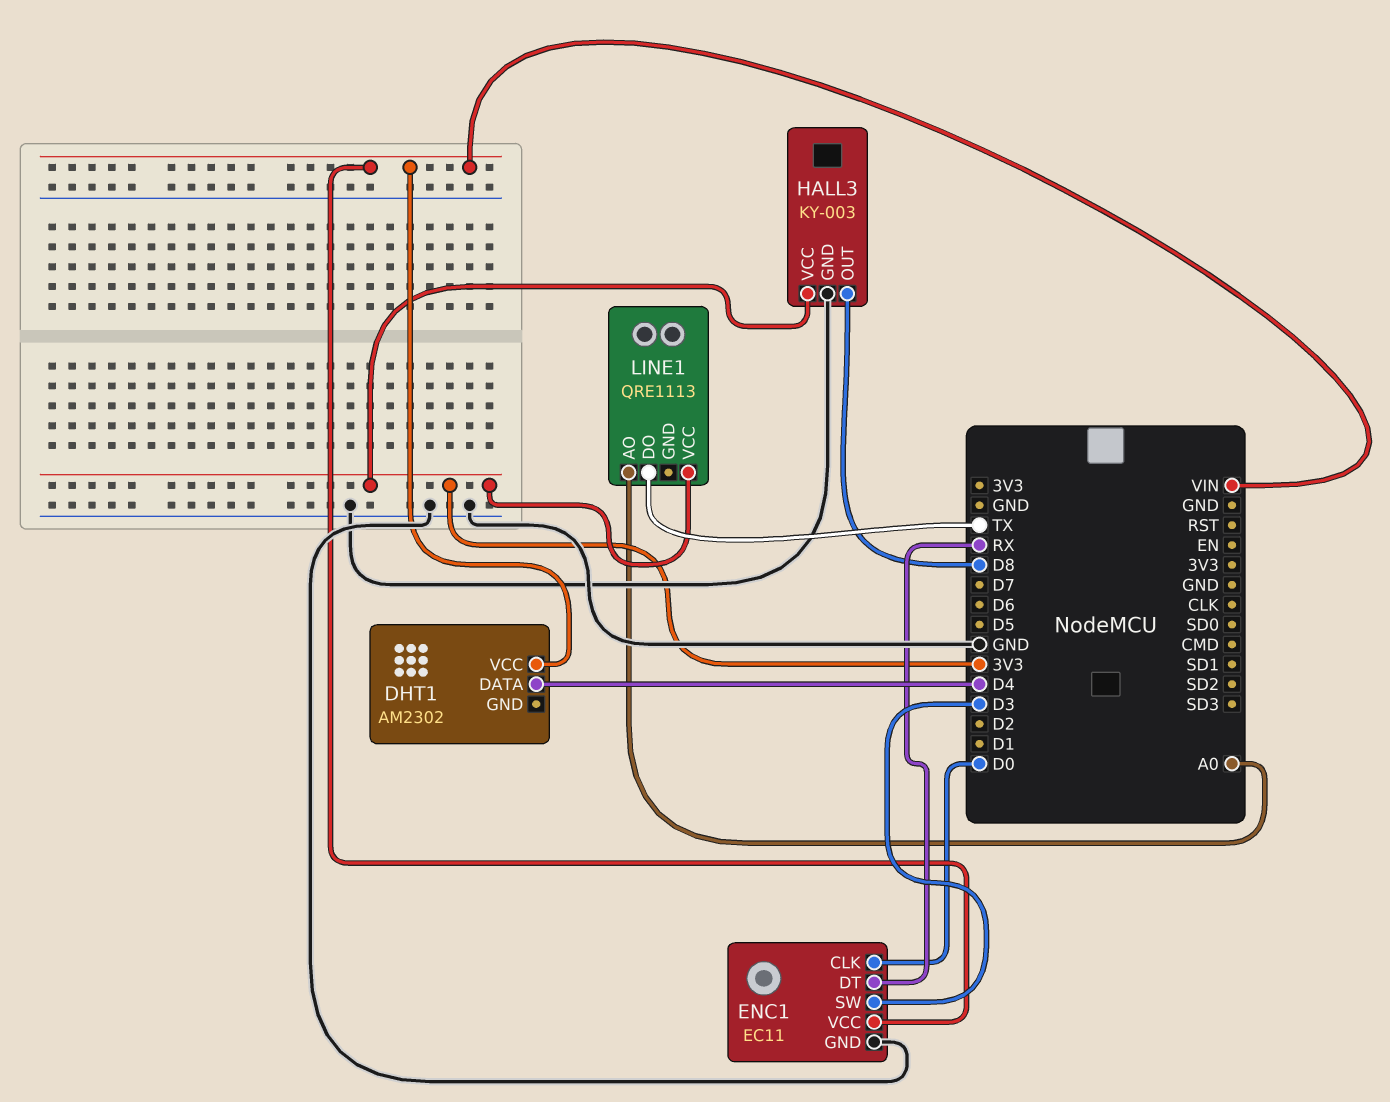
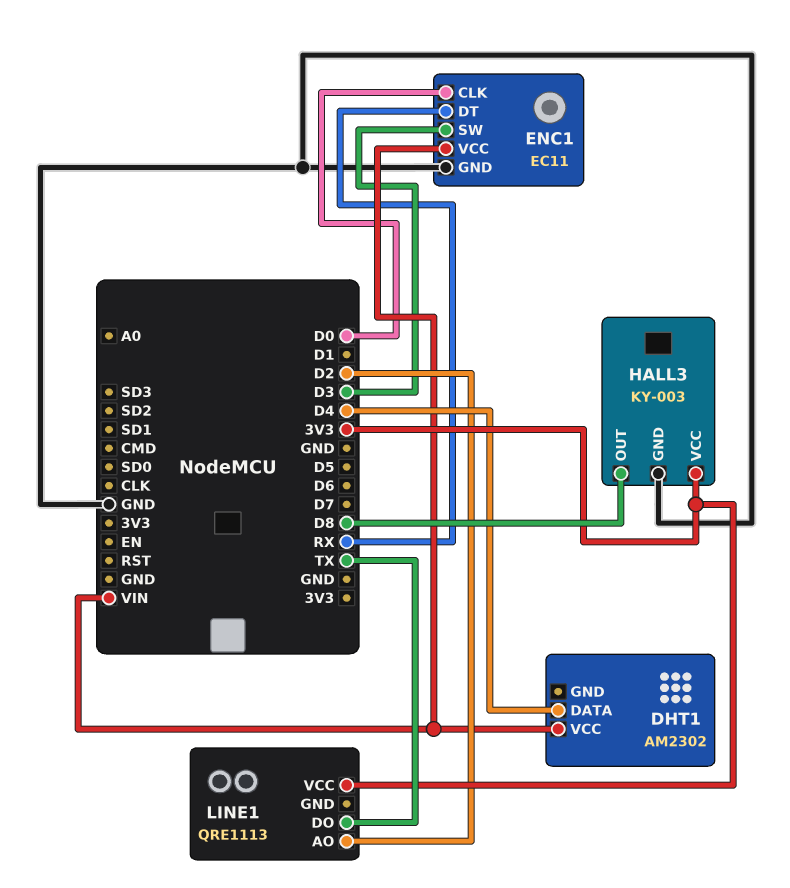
LINE1 pin AO: A0 -> D2

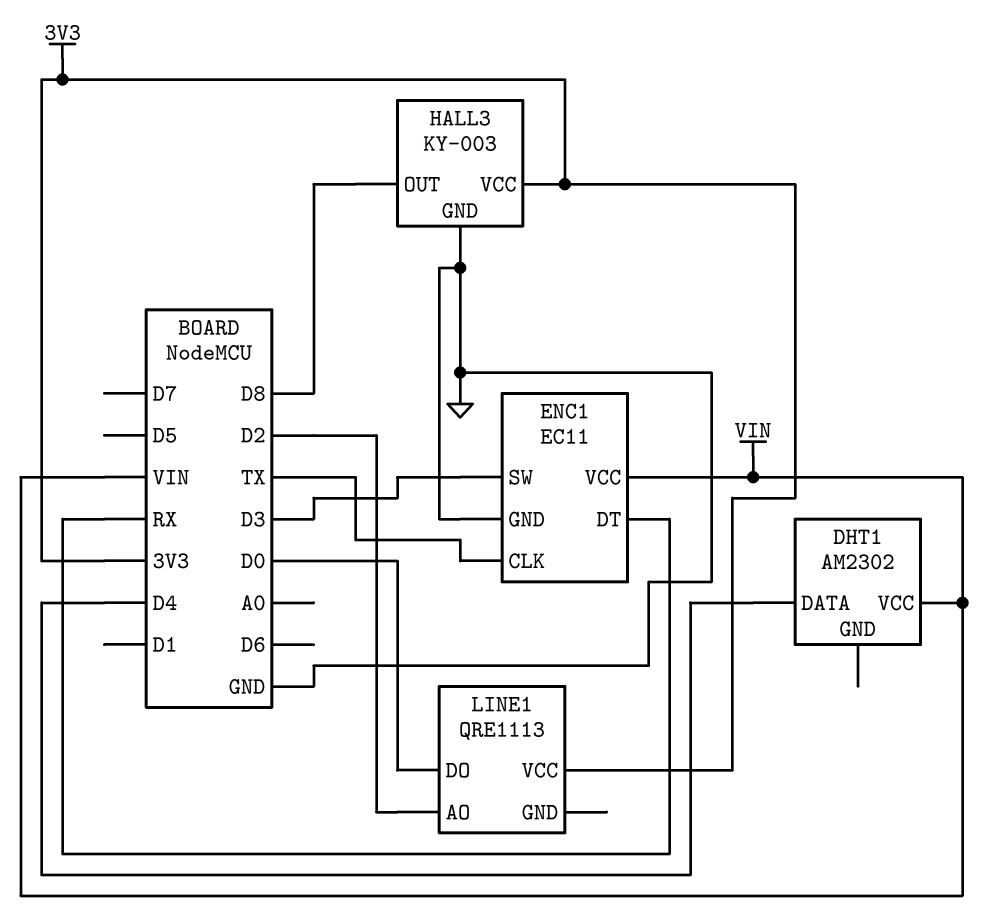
ENC1 pin CLK: D0 -> TX
LINE1 pin DO: TX -> D0

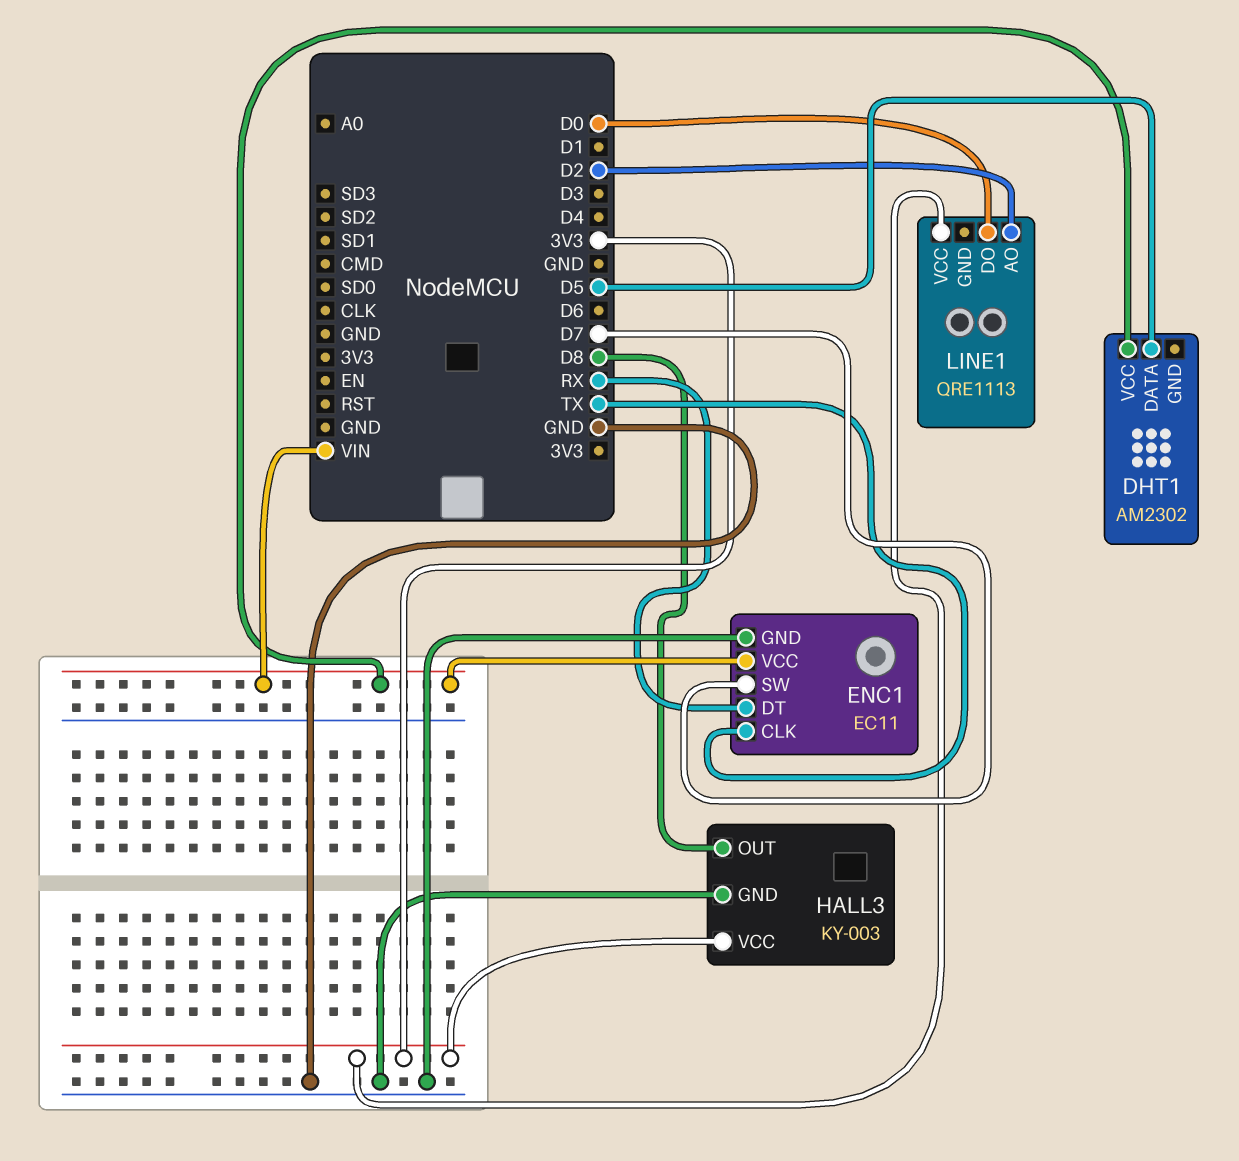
DHT1 pin DATA: D4 -> D5
ENC1 pin SW: D3 -> D7

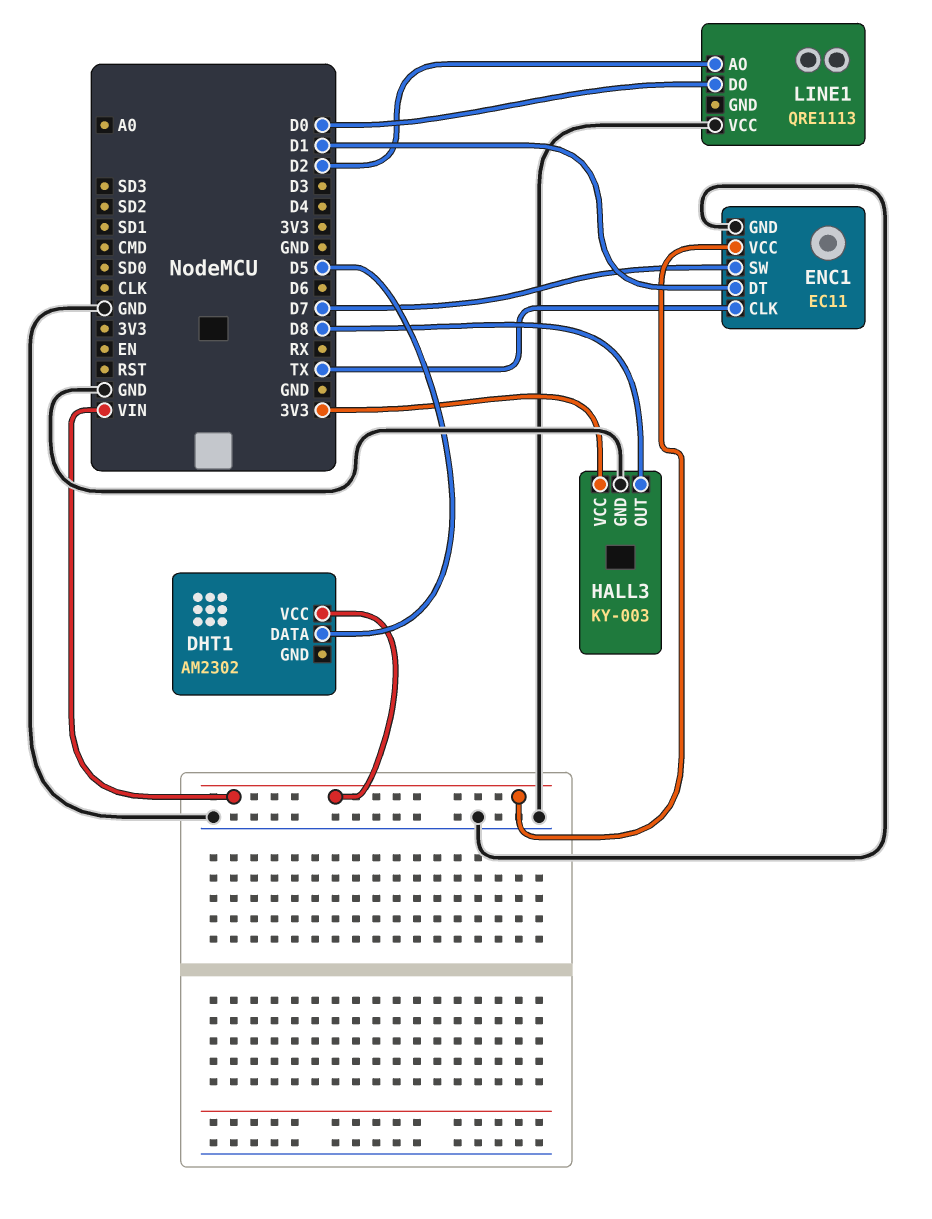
ENC1 pin DT: RX -> D1
LINE1 pin VCC: 3V3 -> GND

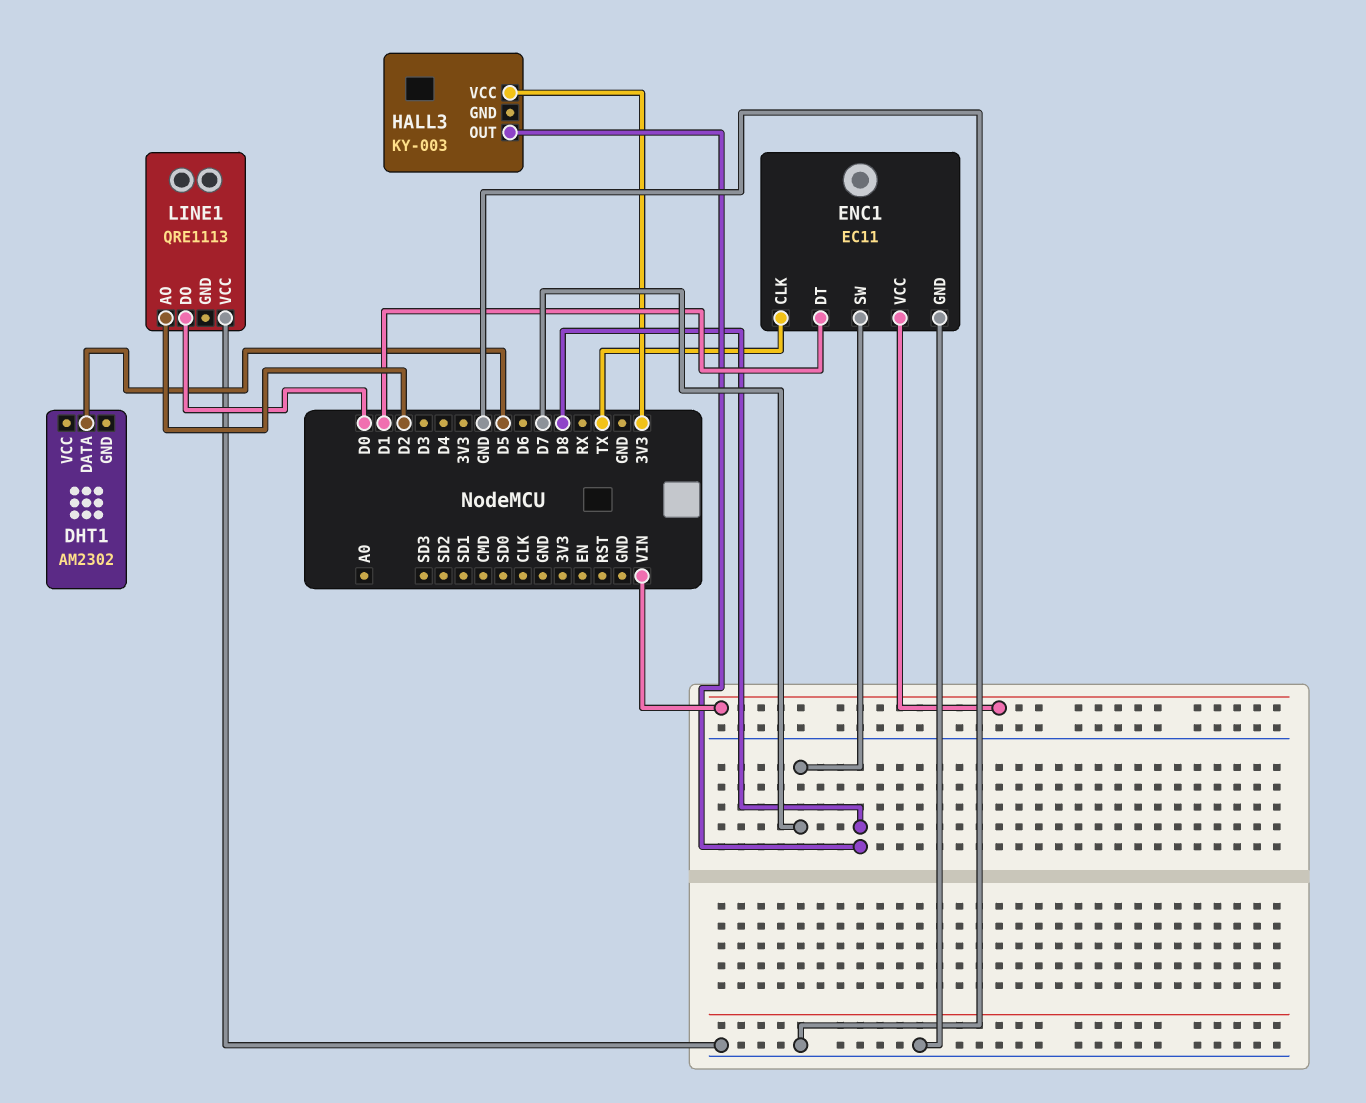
DHT1 pin VCC: VIN -> none
HALL3 pin GND: GND -> none

